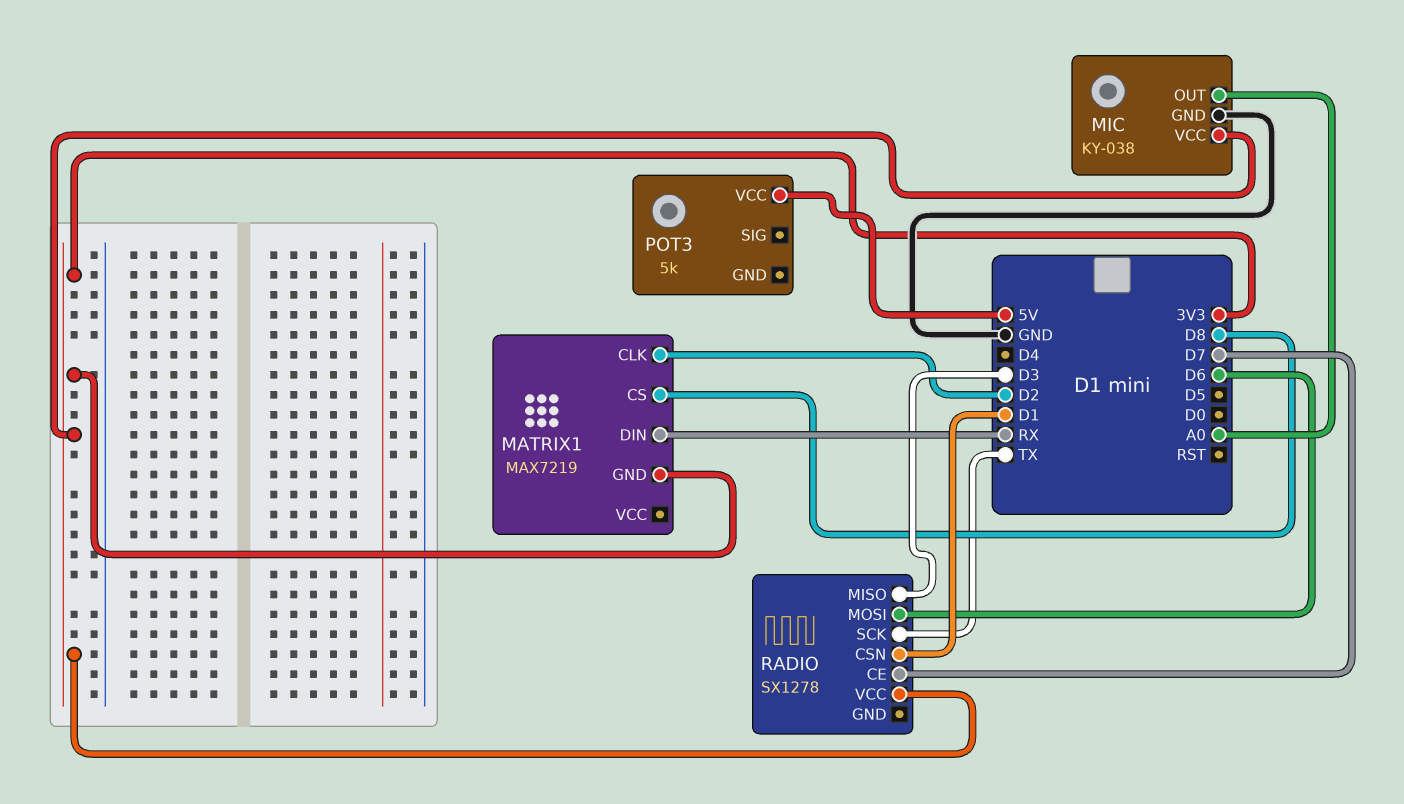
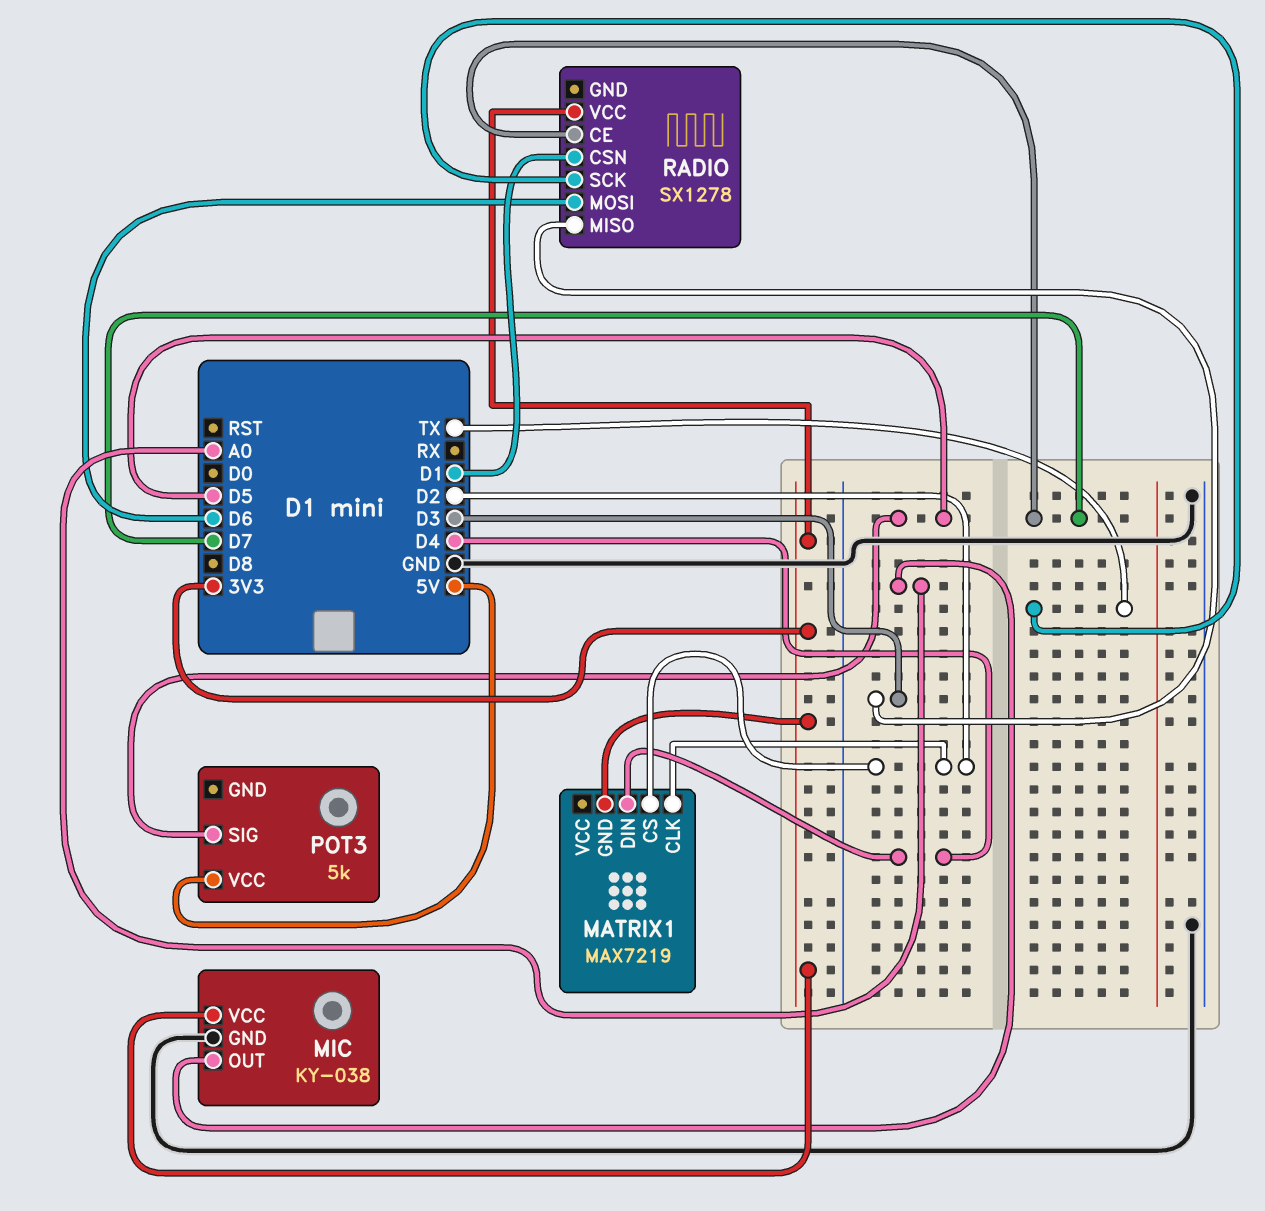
MATRIX1 pin CS: D8 -> D2
MATRIX1 pin DIN: RX -> D4
POT3 pin SIG: none -> D5

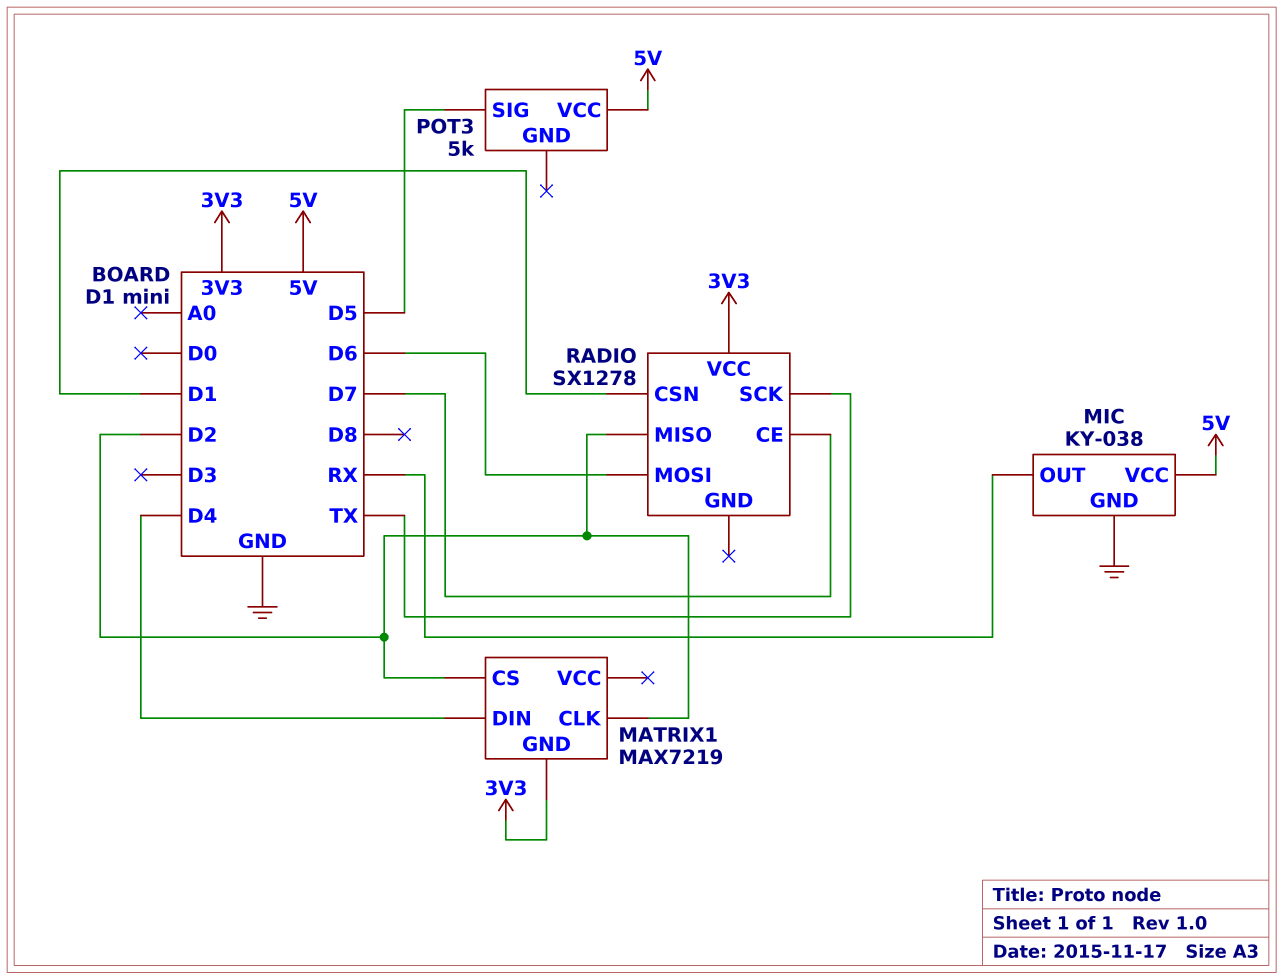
MIC pin OUT: A0 -> RX
MIC pin VCC: 3V3 -> 5V
RADIO pin MISO: D3 -> D2

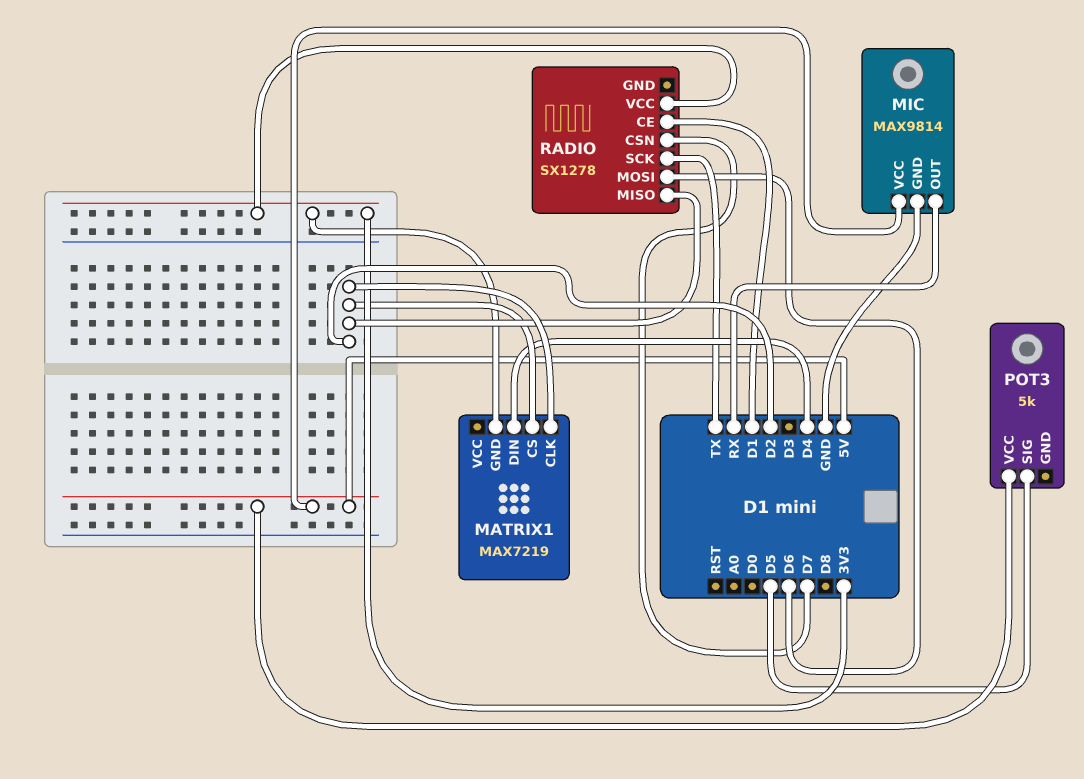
MIC: KY-038 -> MAX9814
RADIO pin CE: D7 -> D1
RADIO pin CSN: D1 -> D7

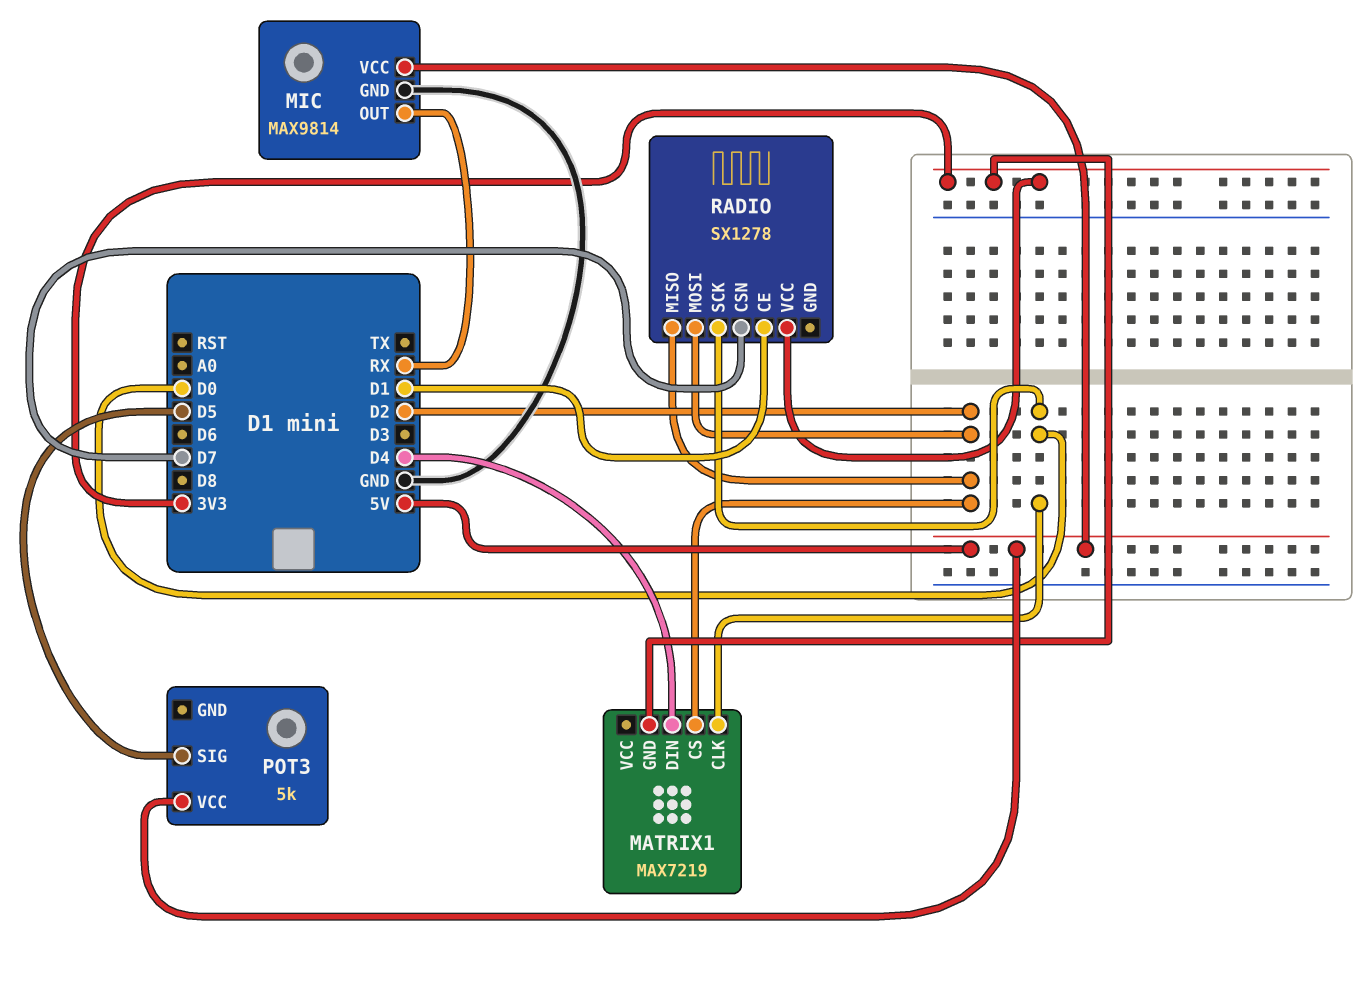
MATRIX1 pin CLK: D2 -> D0
RADIO pin MOSI: D6 -> D2
RADIO pin SCK: TX -> D0

